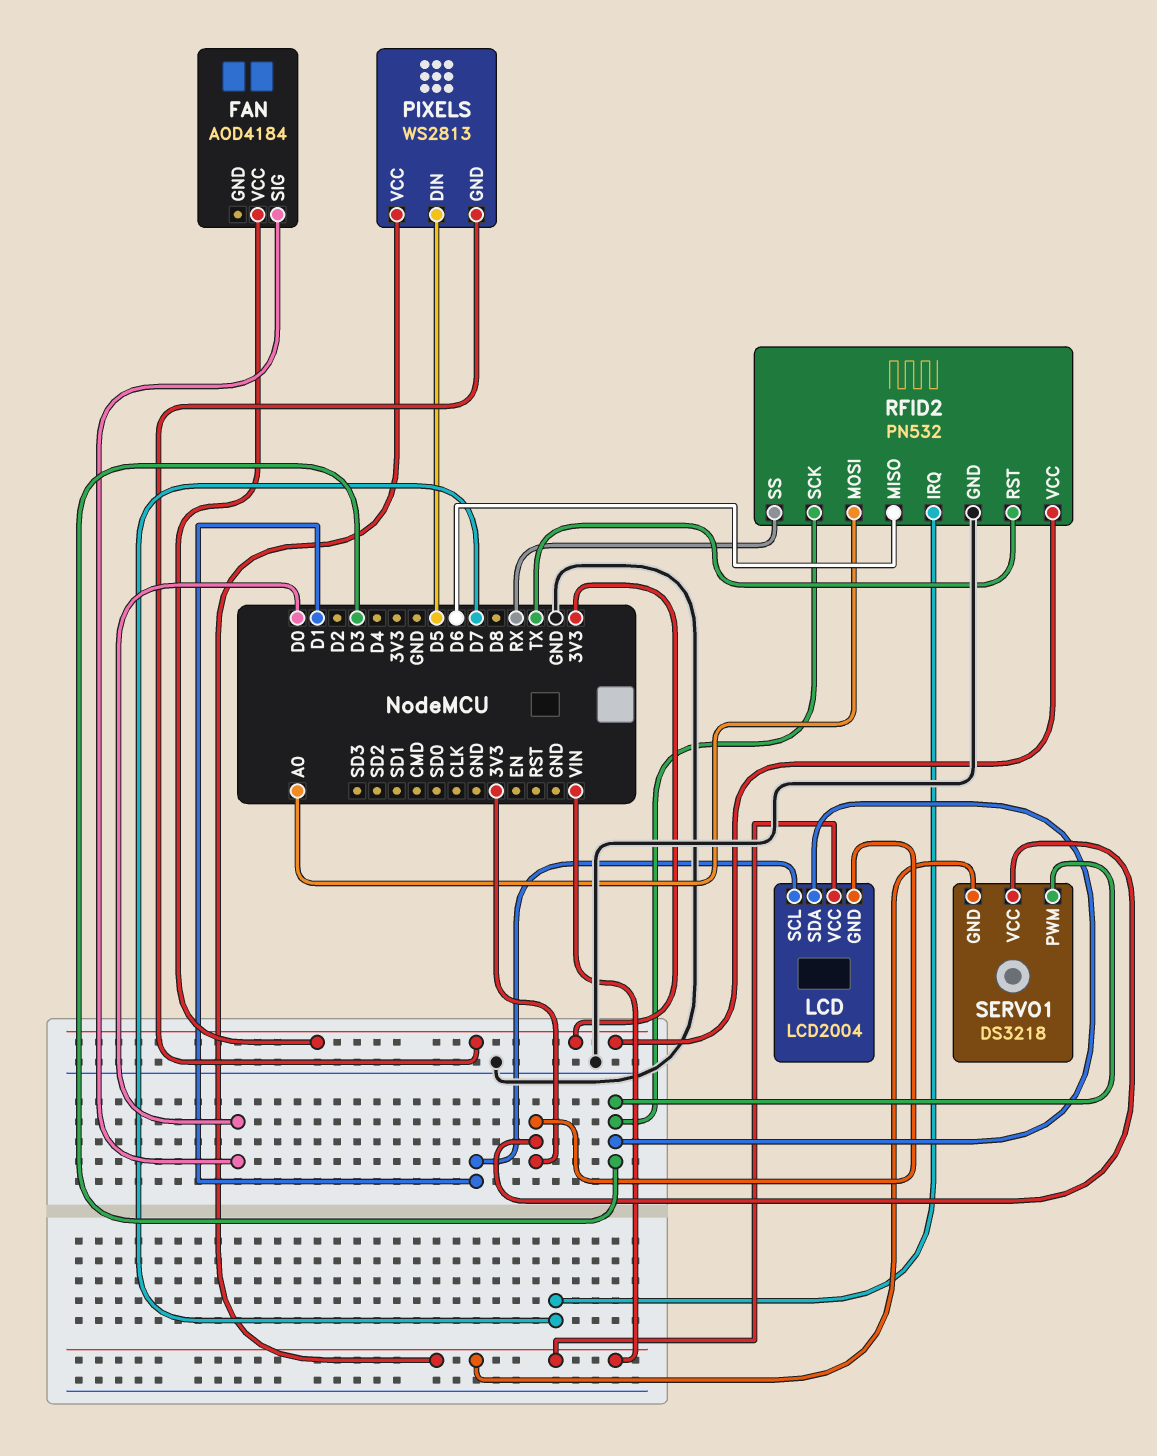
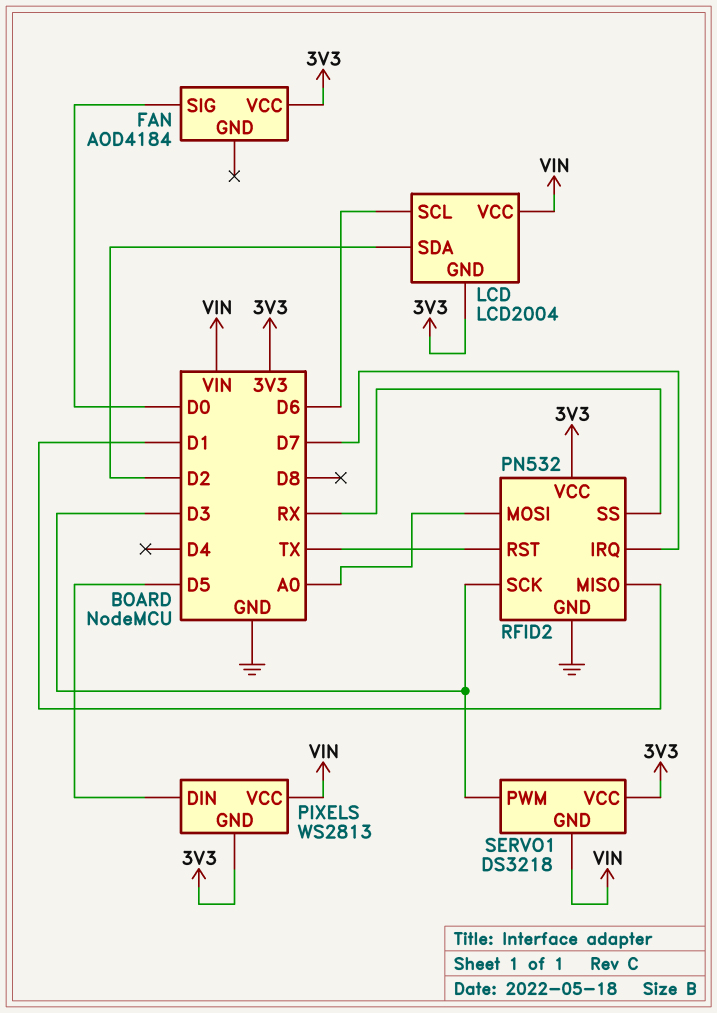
LCD pin SCL: D1 -> D6
LCD pin SDA: D3 -> D2
RFID2 pin MISO: D6 -> D1

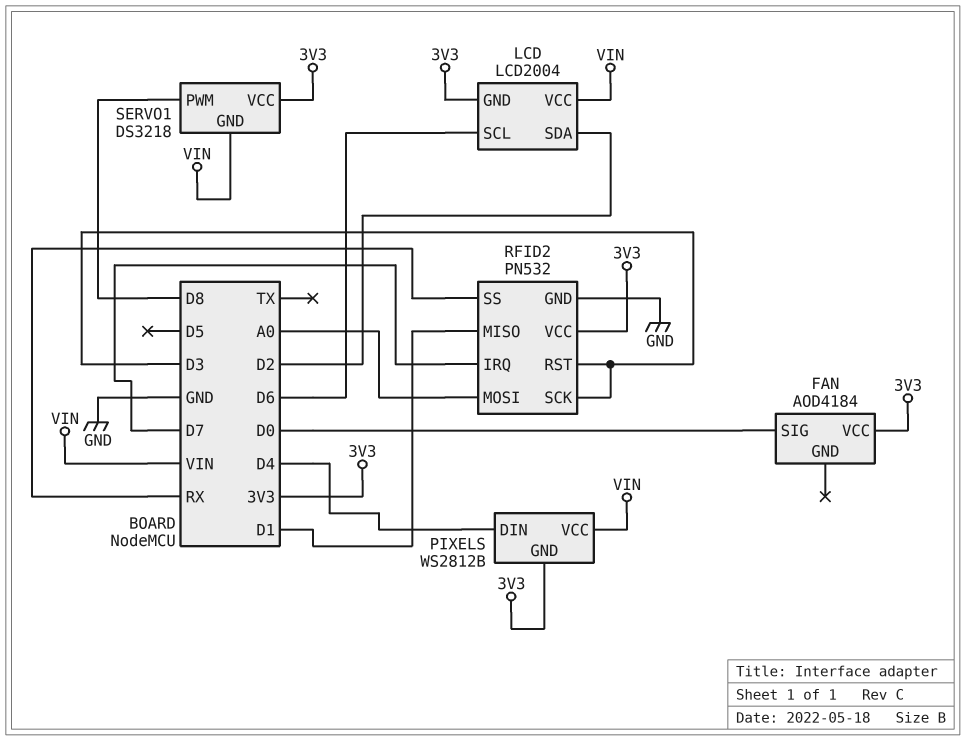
PIXELS: WS2813 -> WS2812B
PIXELS pin DIN: D5 -> D4
RFID2 pin RST: TX -> D3
SERVO1 pin PWM: D3 -> D8

